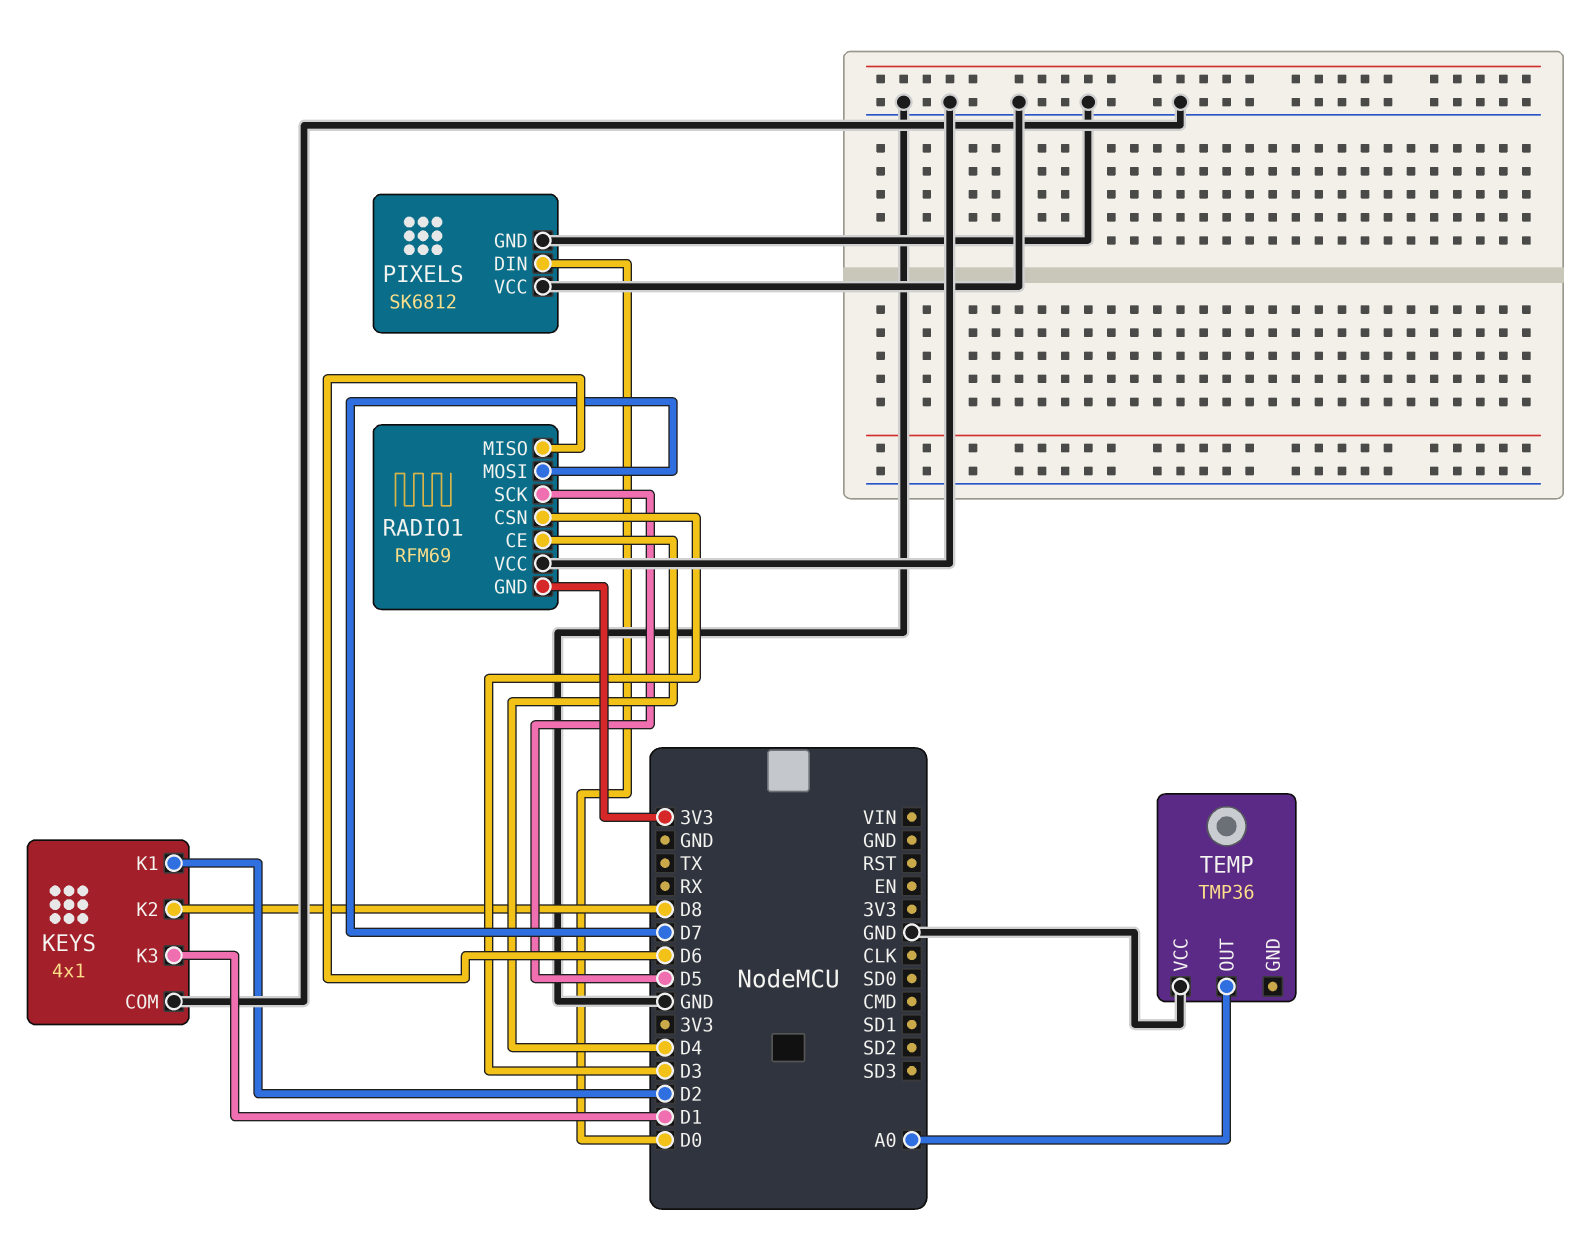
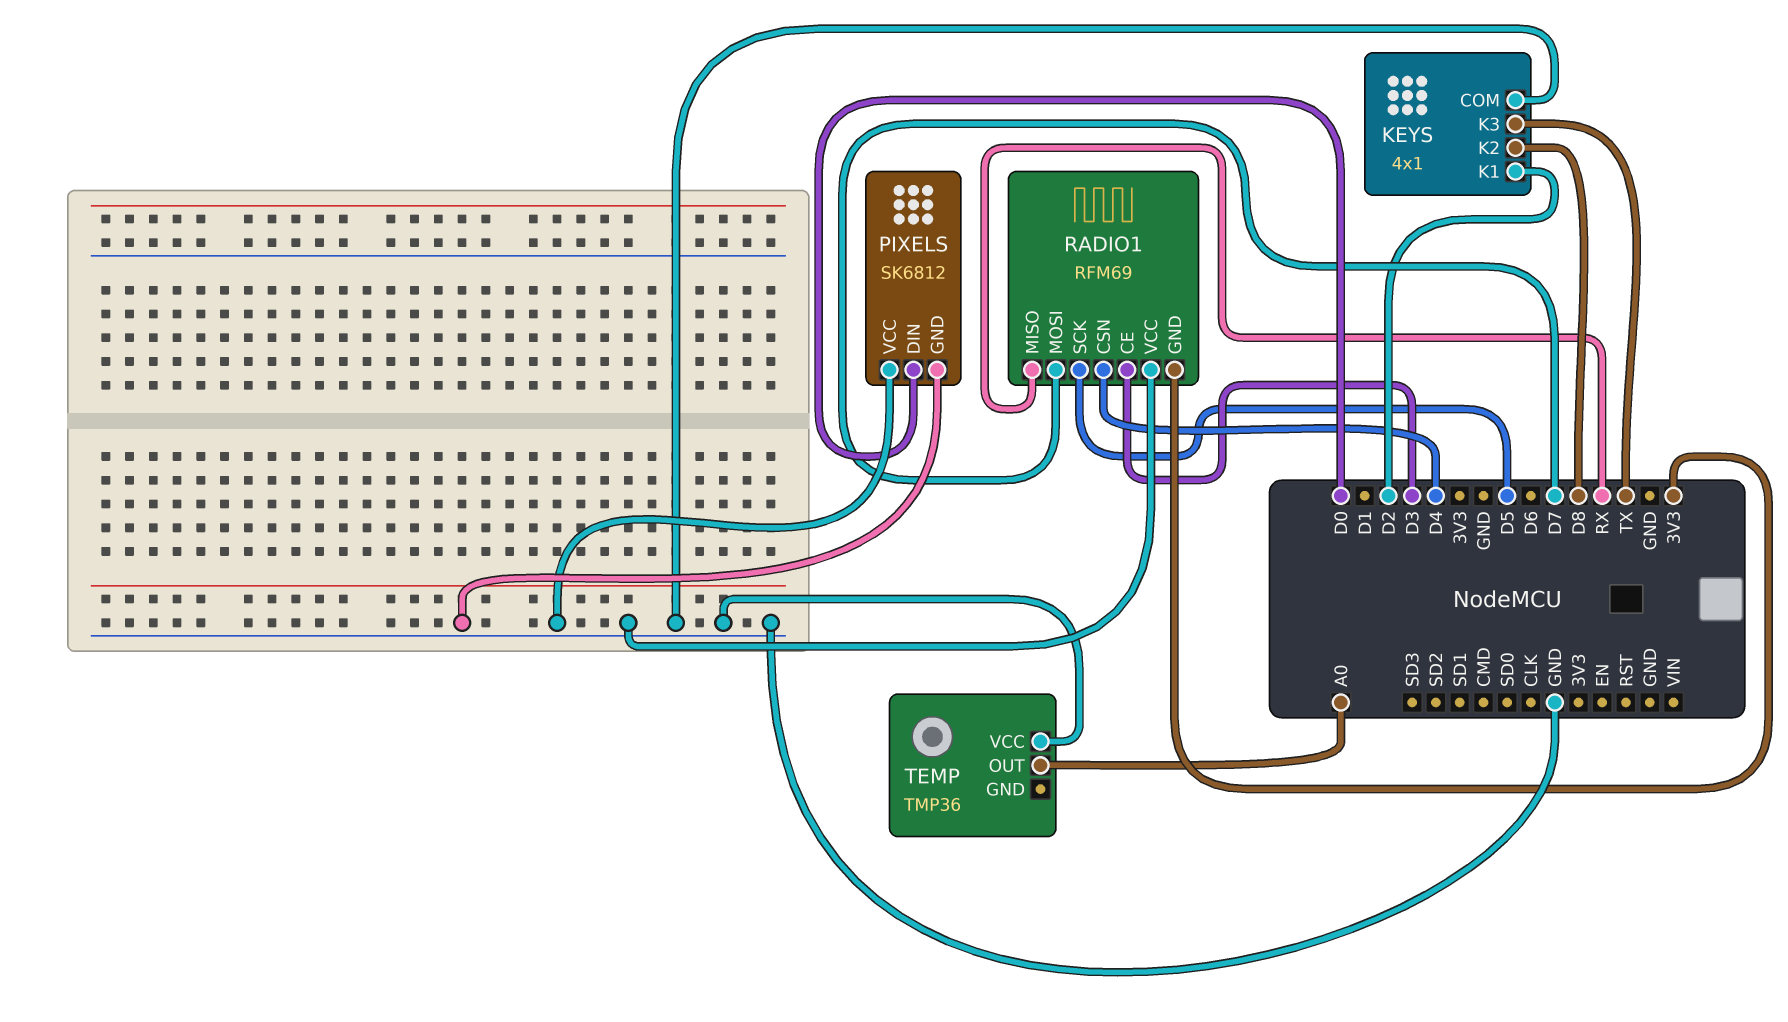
KEYS pin K3: D1 -> TX
RADIO1 pin CE: D4 -> D3
RADIO1 pin CSN: D3 -> D4
RADIO1 pin MISO: D6 -> RX

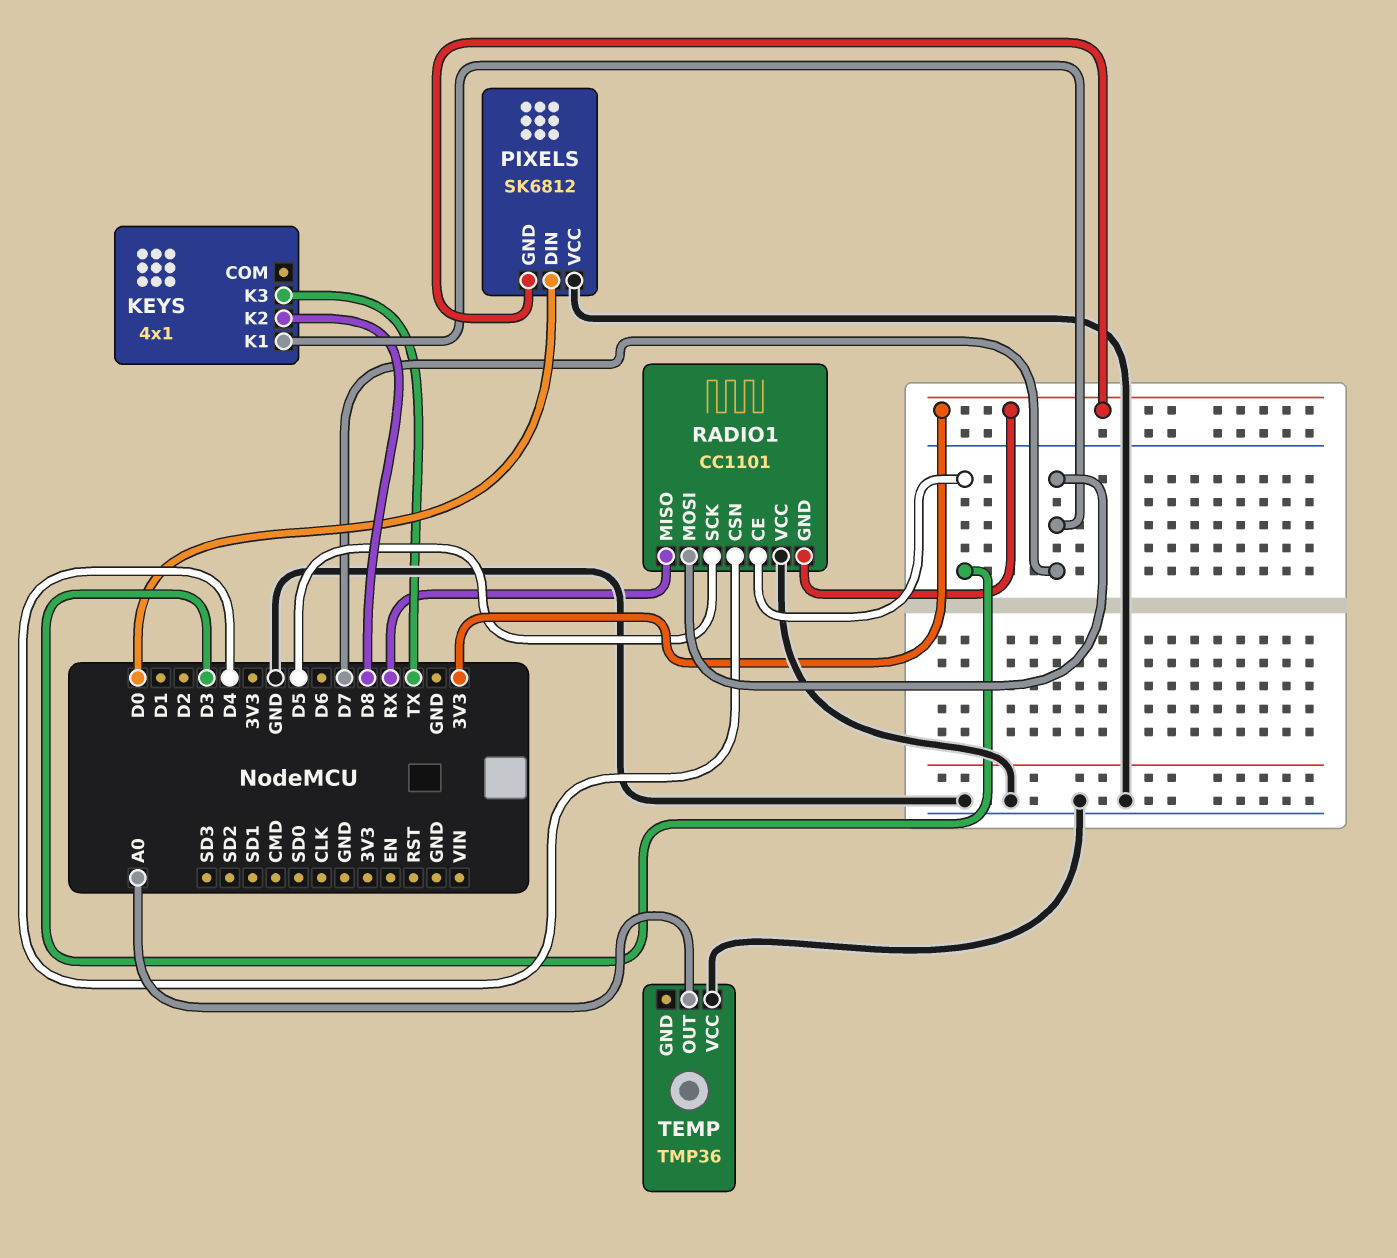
KEYS pin COM: GND -> none
KEYS pin K1: D2 -> D7
PIXELS pin GND: GND -> 3V3
RADIO1: RFM69 -> CC1101

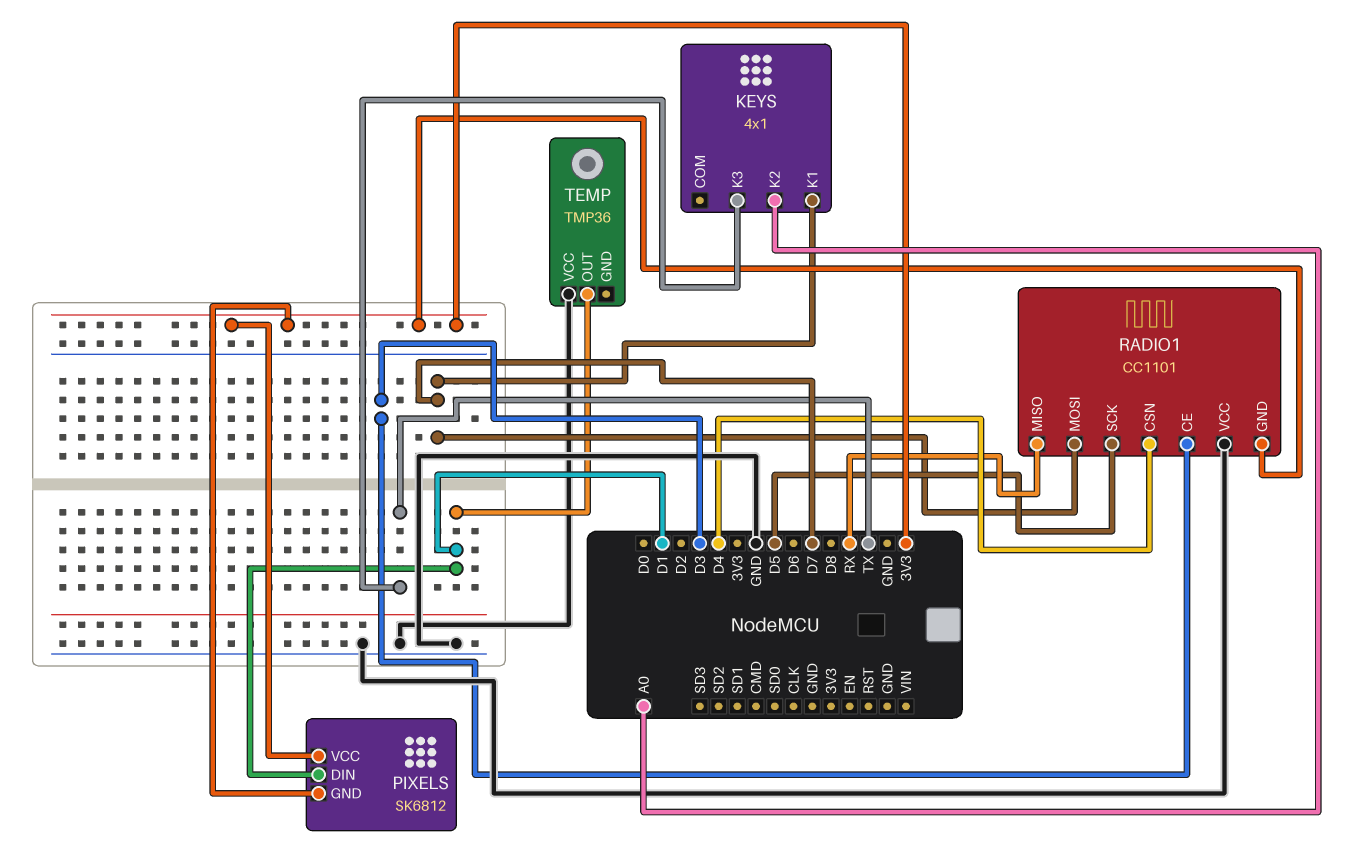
KEYS pin K2: D8 -> A0
PIXELS pin DIN: D0 -> D1
PIXELS pin VCC: GND -> 3V3
TEMP pin OUT: A0 -> D1

